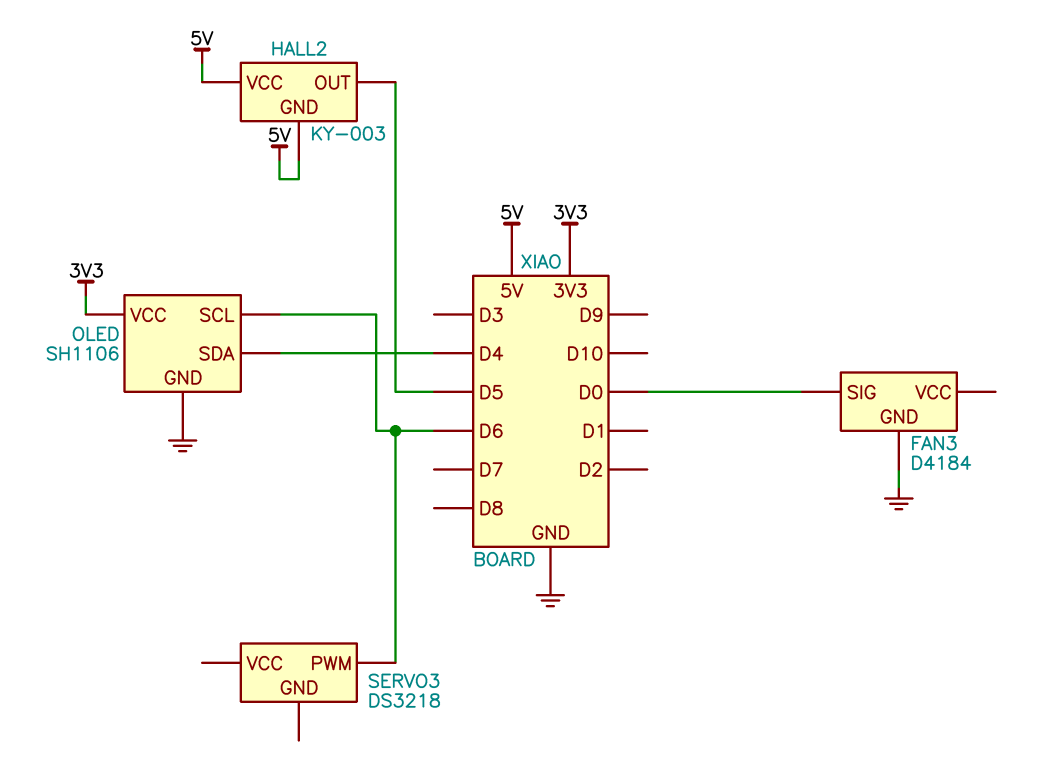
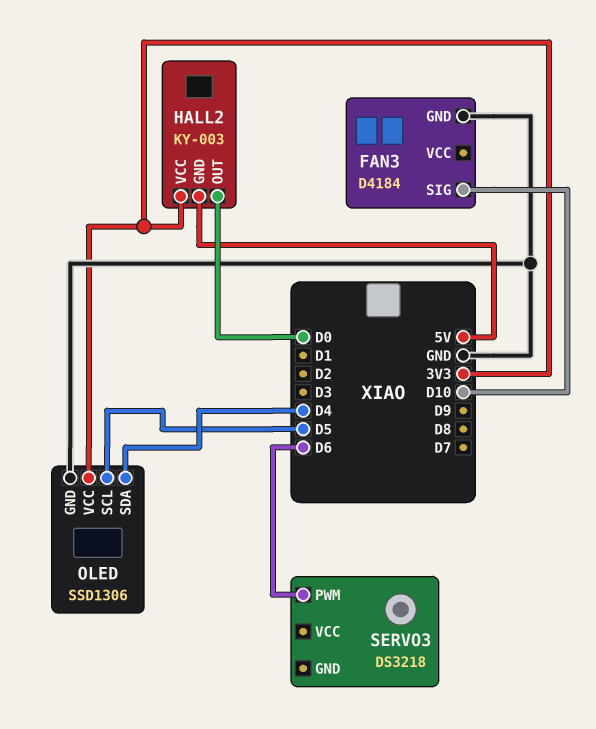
FAN3 pin SIG: D0 -> D10
HALL2 pin OUT: D5 -> D0
HALL2 pin VCC: 5V -> 3V3
OLED: SH1106 -> SSD1306
OLED pin SCL: D6 -> D5

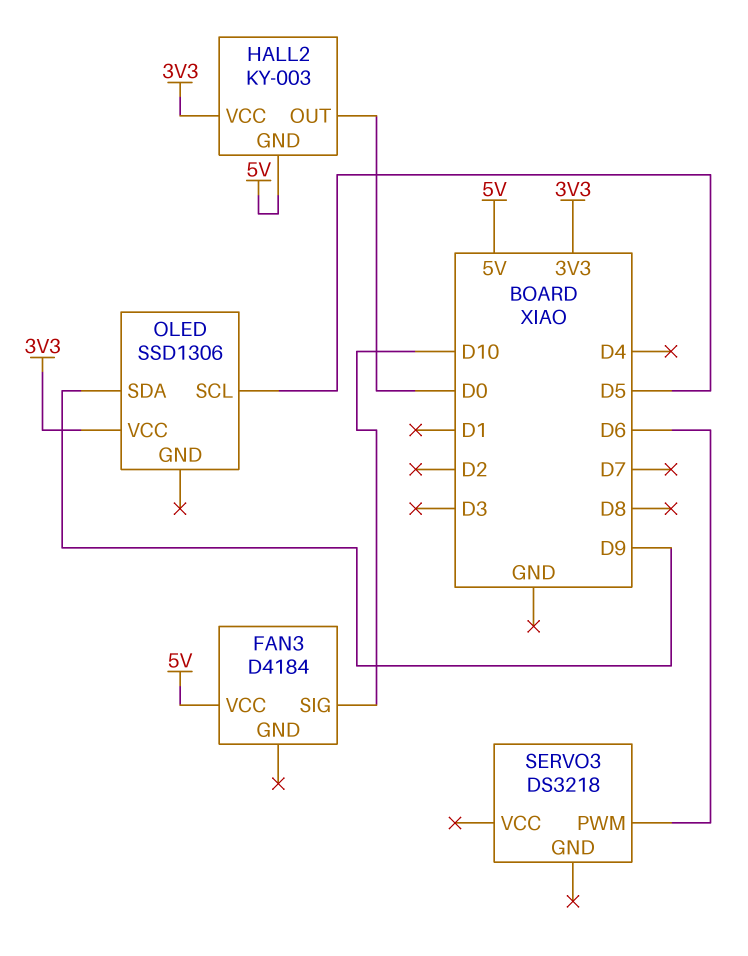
FAN3 pin GND: GND -> none
FAN3 pin VCC: none -> 5V
OLED pin GND: GND -> none
OLED pin SDA: D4 -> D9

